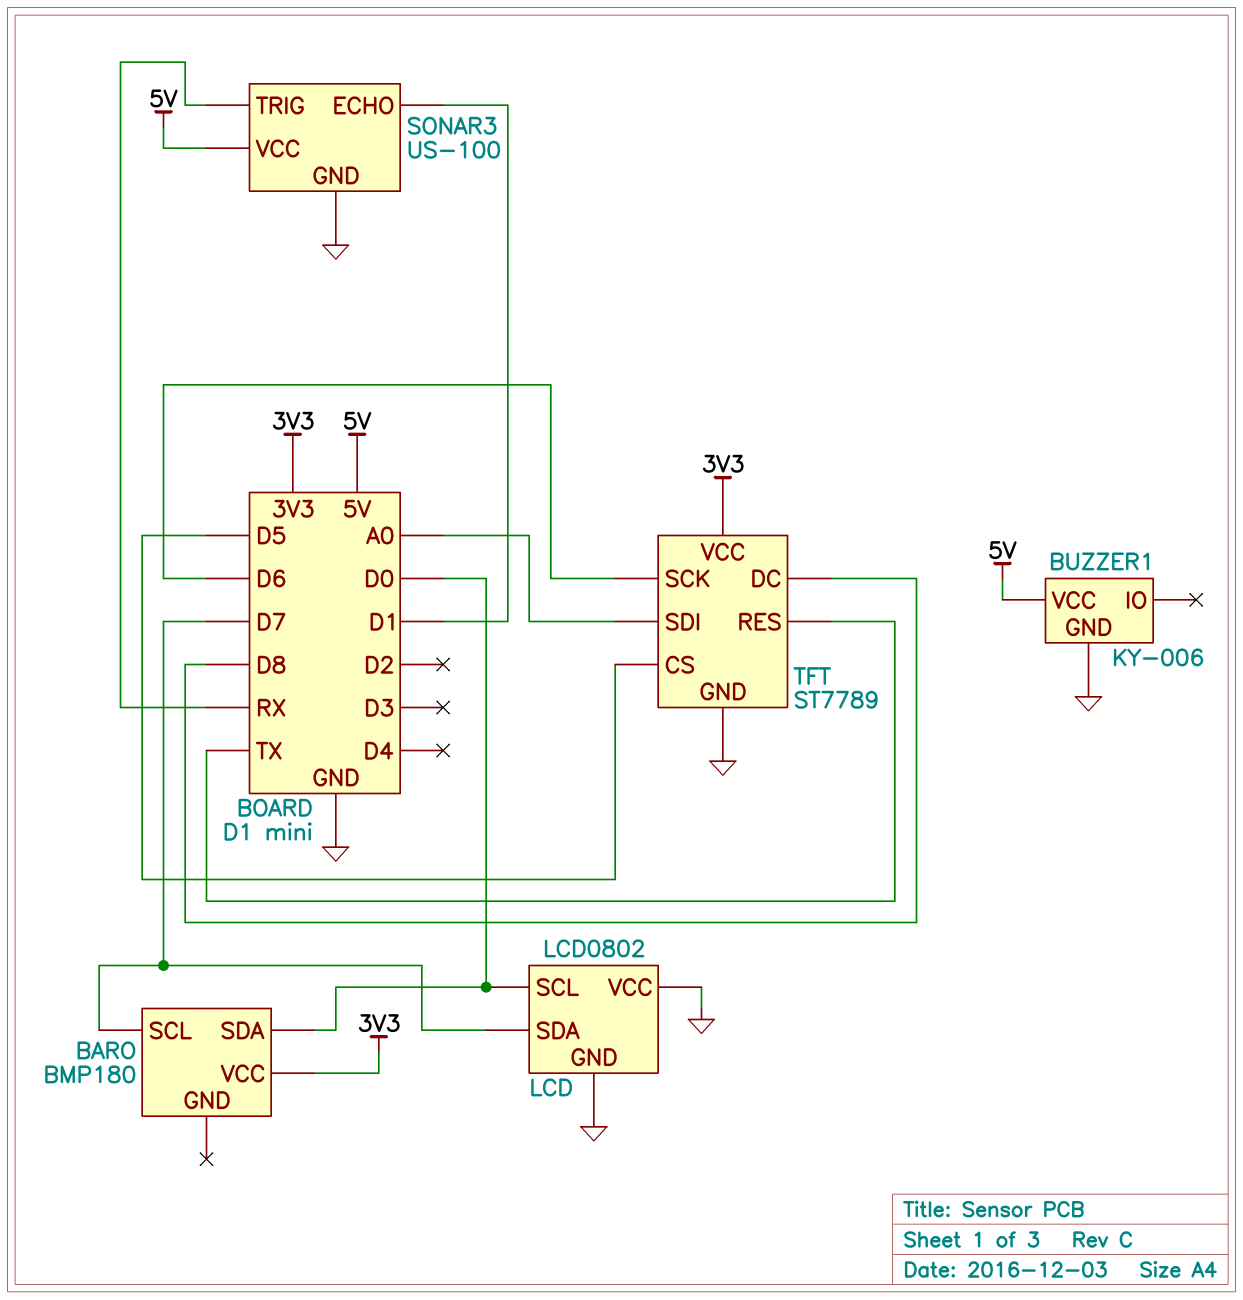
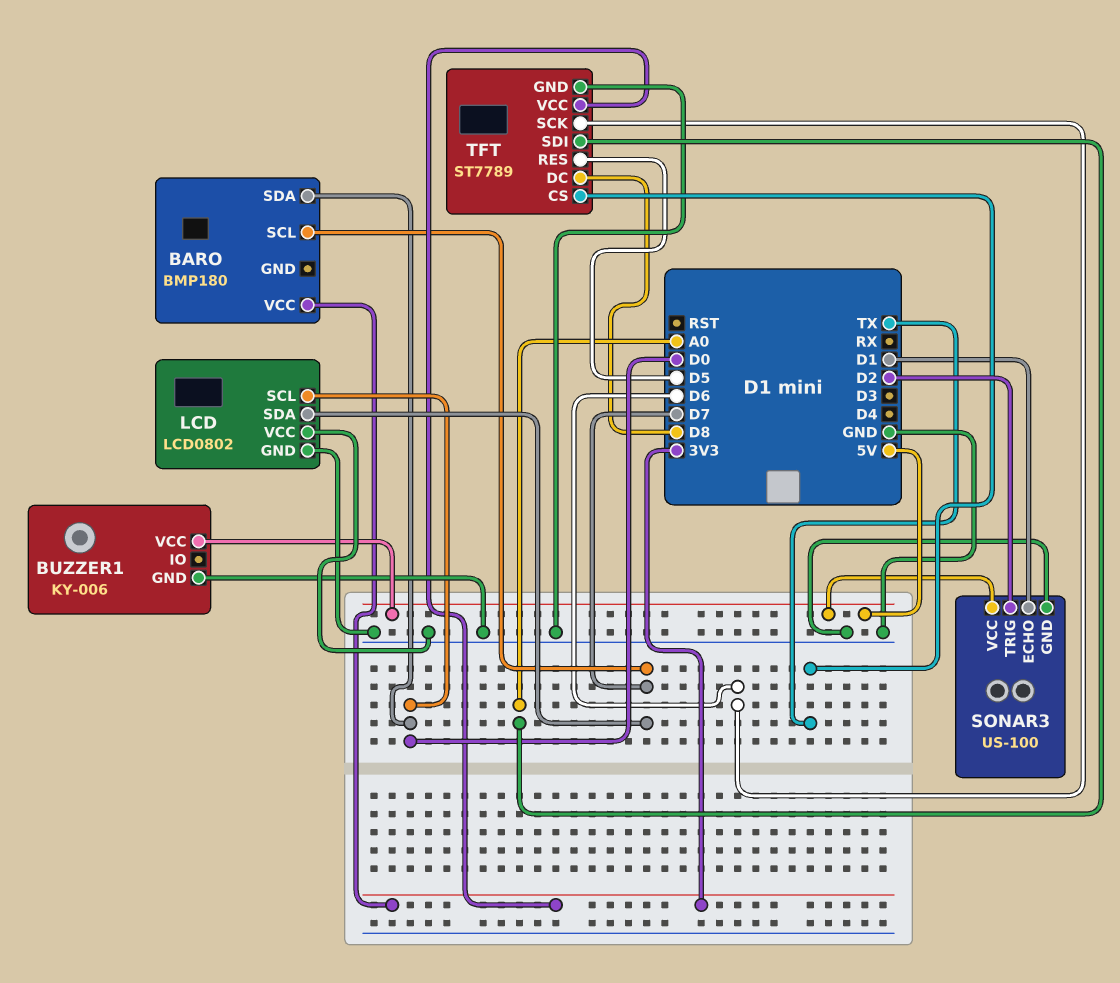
SONAR3 pin TRIG: RX -> D2
TFT pin CS: D5 -> TX
TFT pin RES: TX -> D5

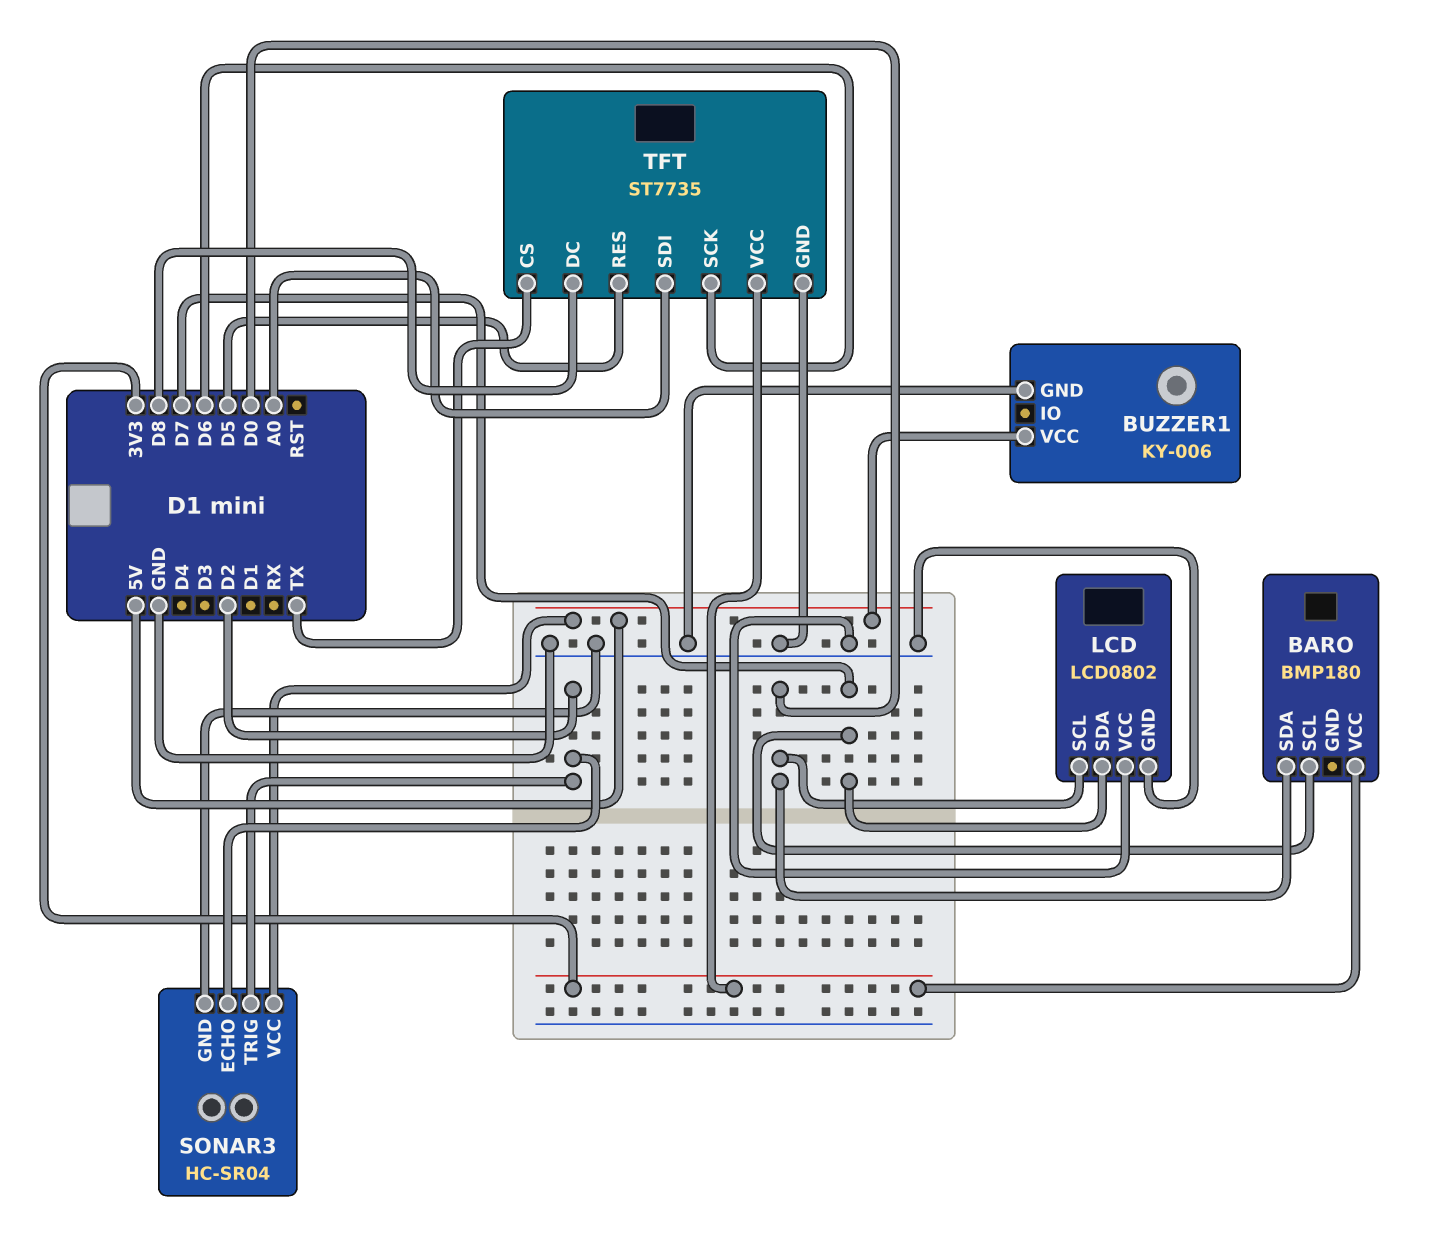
SONAR3: US-100 -> HC-SR04
SONAR3 pin ECHO: D1 -> D2
TFT: ST7789 -> ST7735

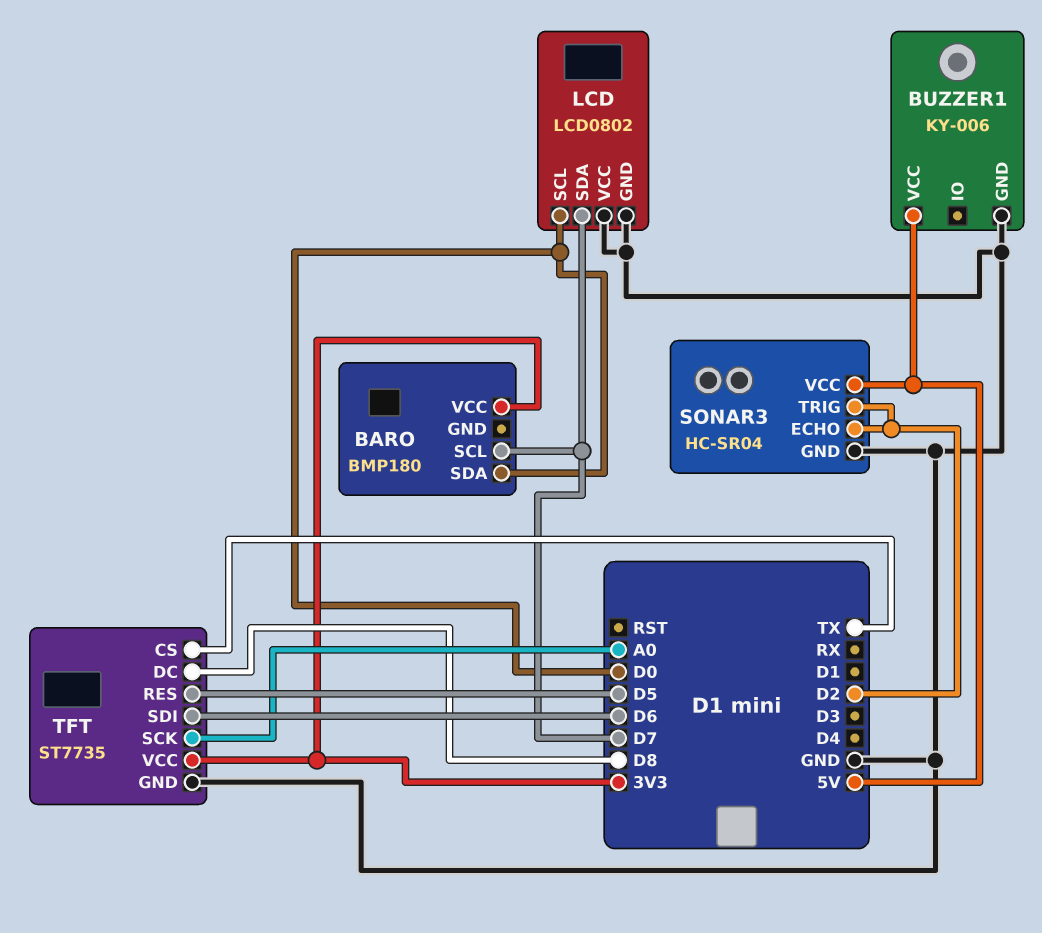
TFT pin SCK: D6 -> A0
TFT pin SDI: A0 -> D6

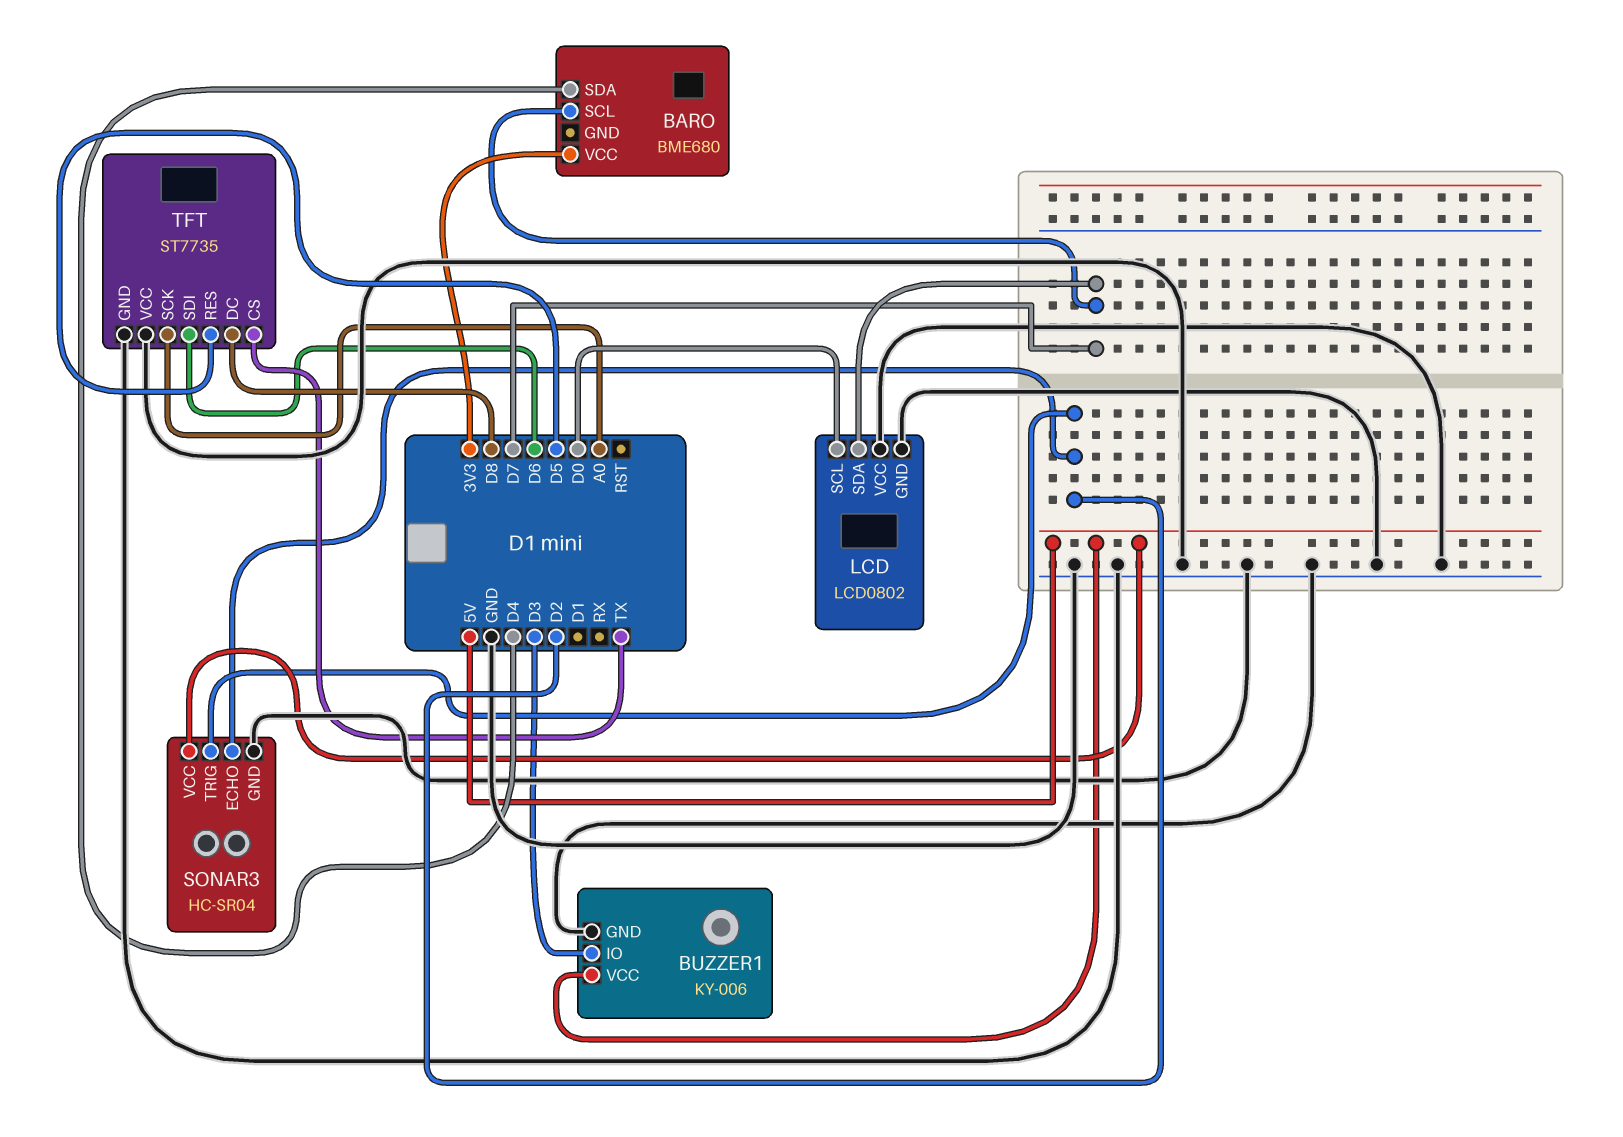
BARO: BMP180 -> BME680
BARO pin SDA: D0 -> D4
BUZZER1 pin IO: none -> D3
TFT pin VCC: 3V3 -> GND

